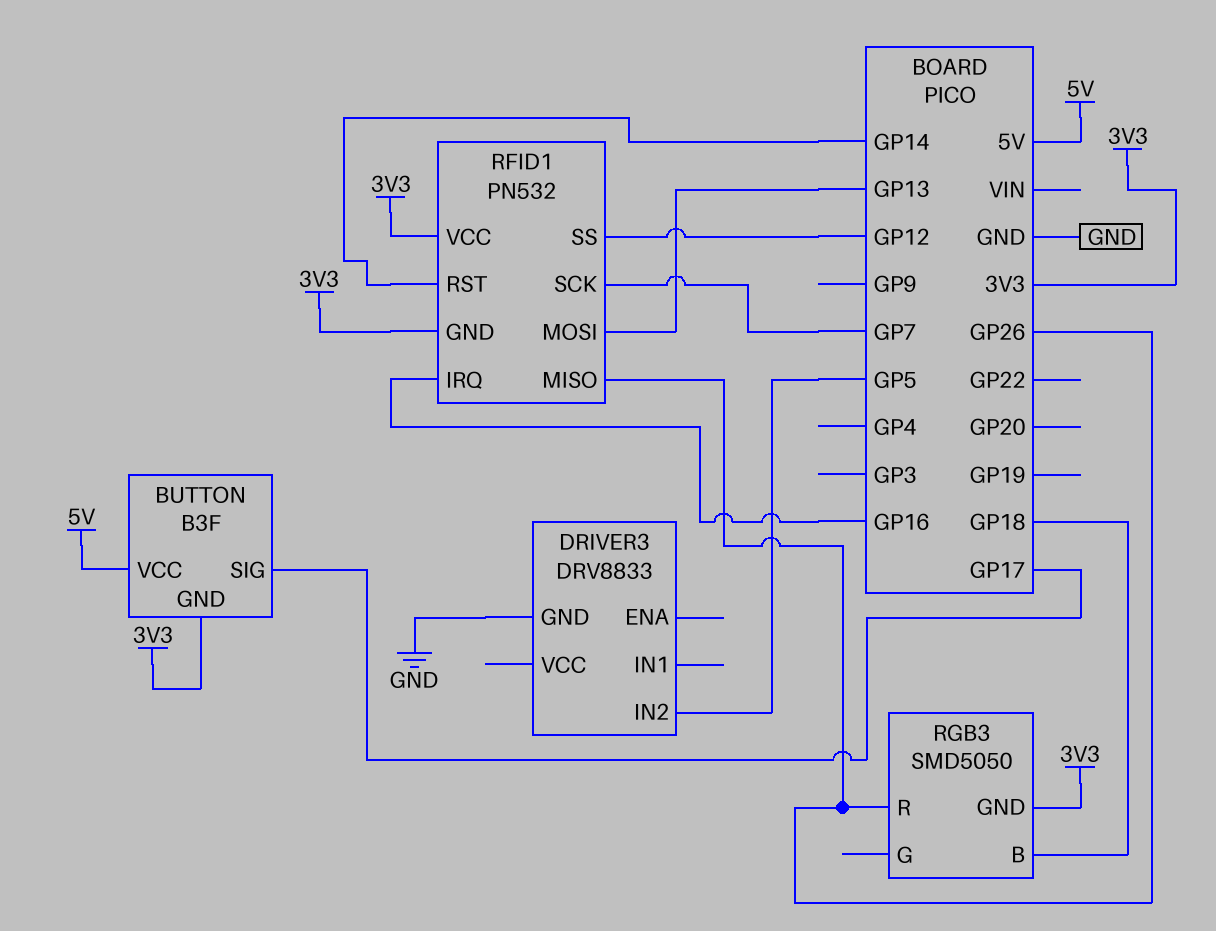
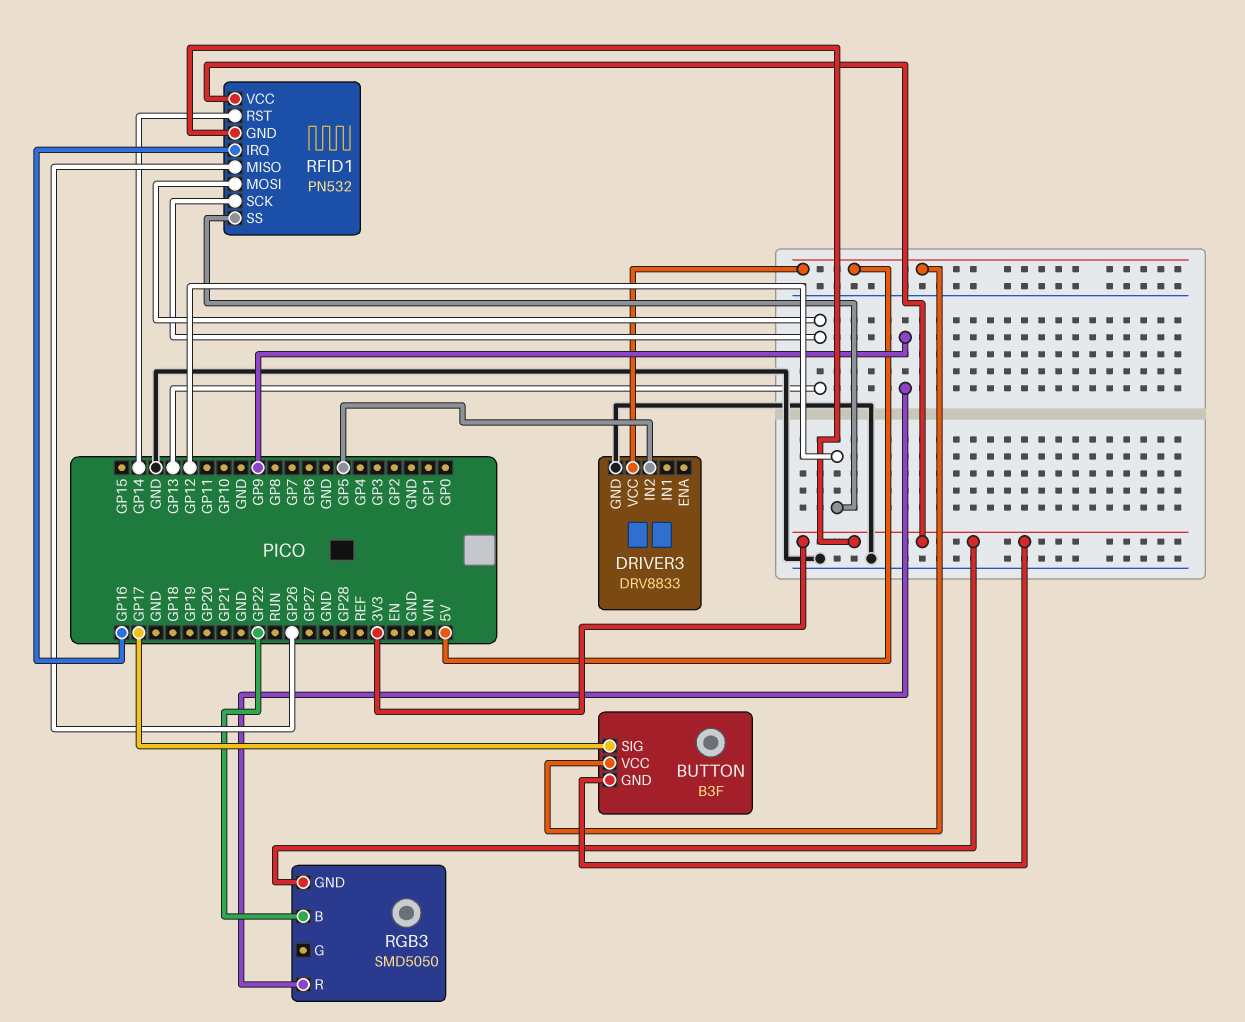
DRIVER3 pin VCC: none -> 5V
RFID1 pin SCK: GP7 -> GP13
RGB3 pin B: GP18 -> GP22
RGB3 pin R: GP26 -> GP9

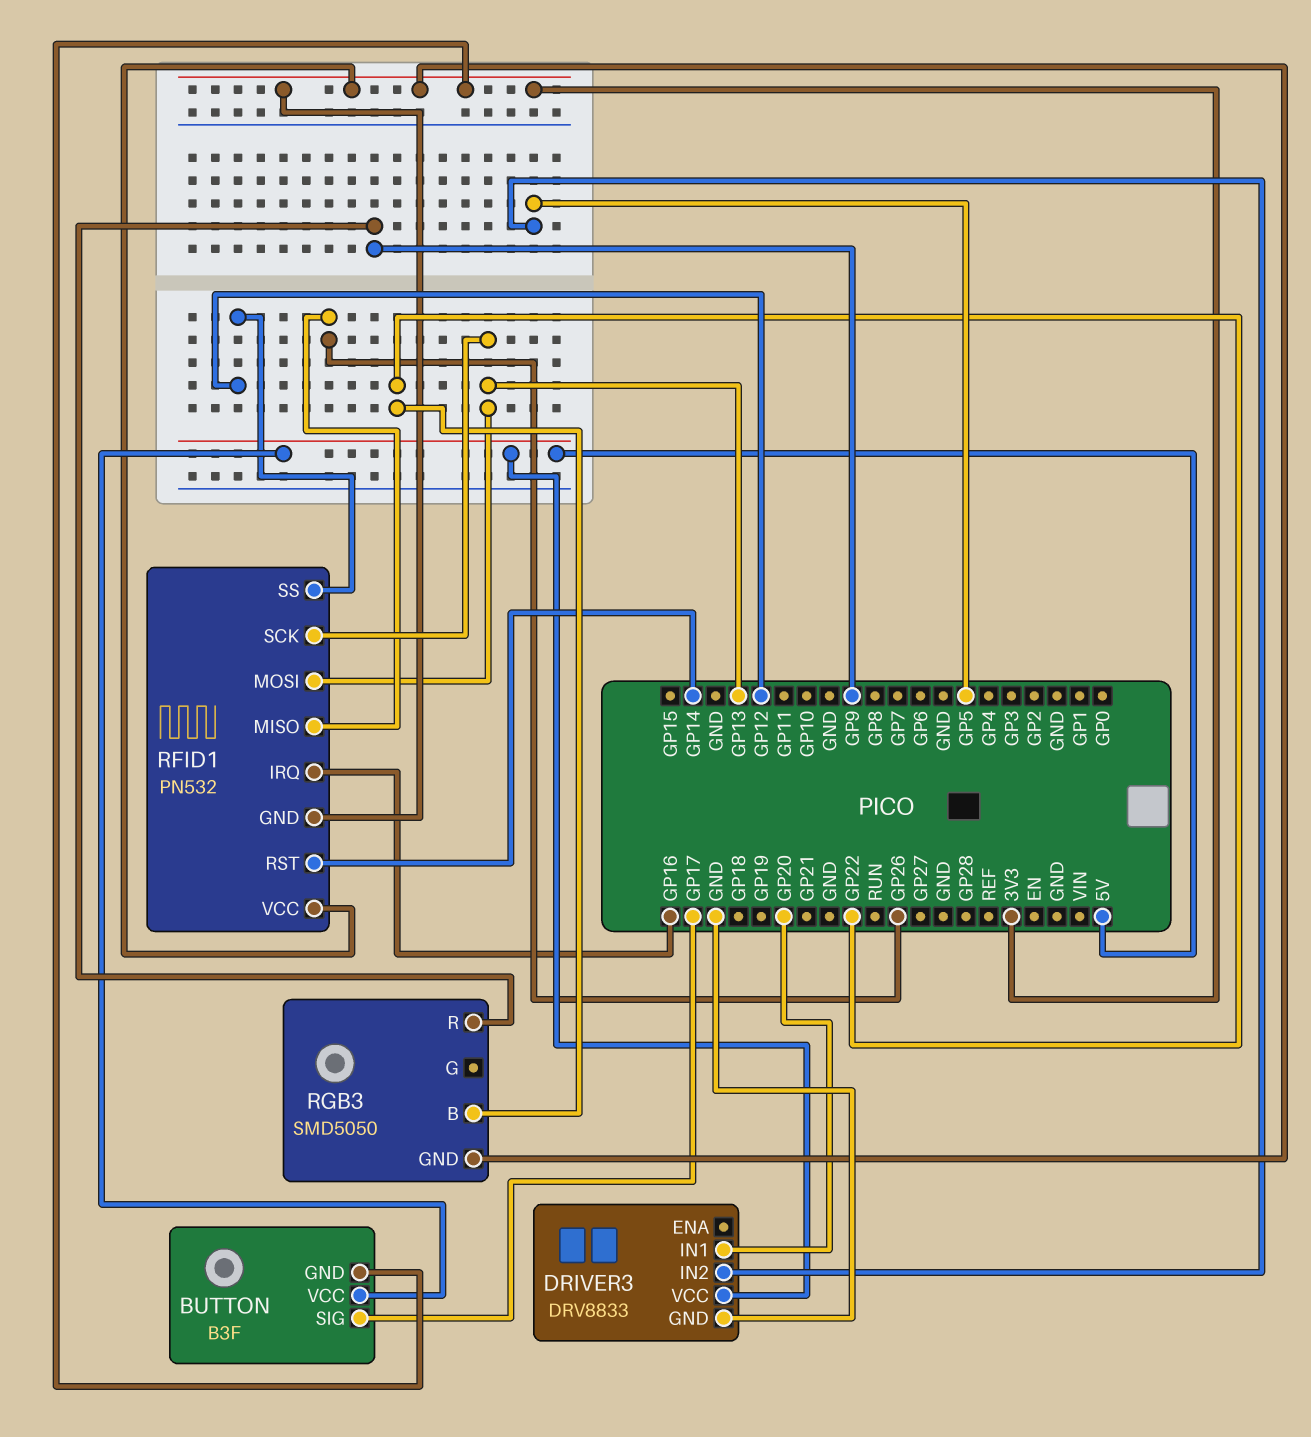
DRIVER3 pin IN1: none -> GP20

